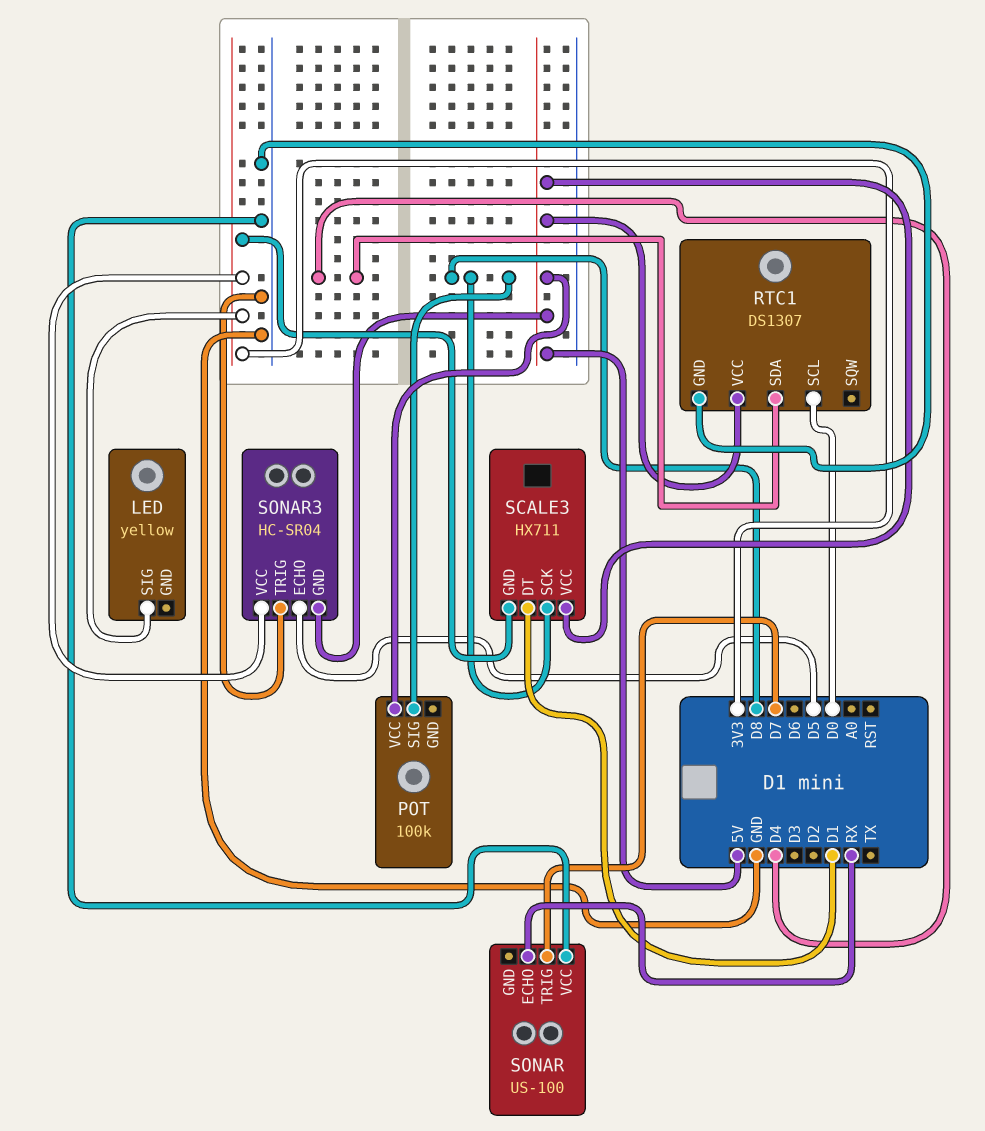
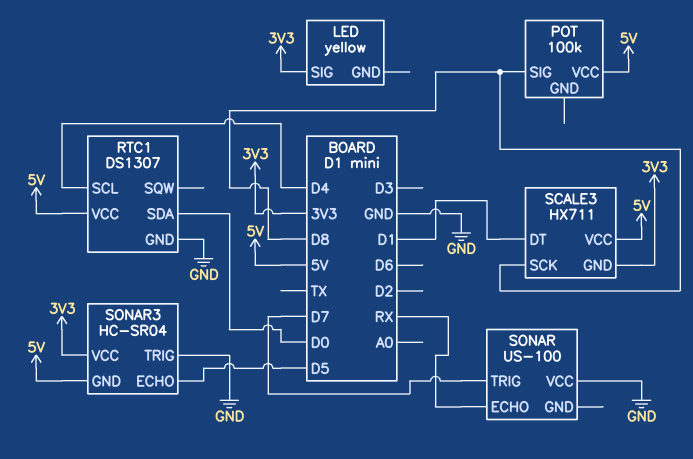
RTC1 pin SCL: D0 -> D4
RTC1 pin SDA: D4 -> D0

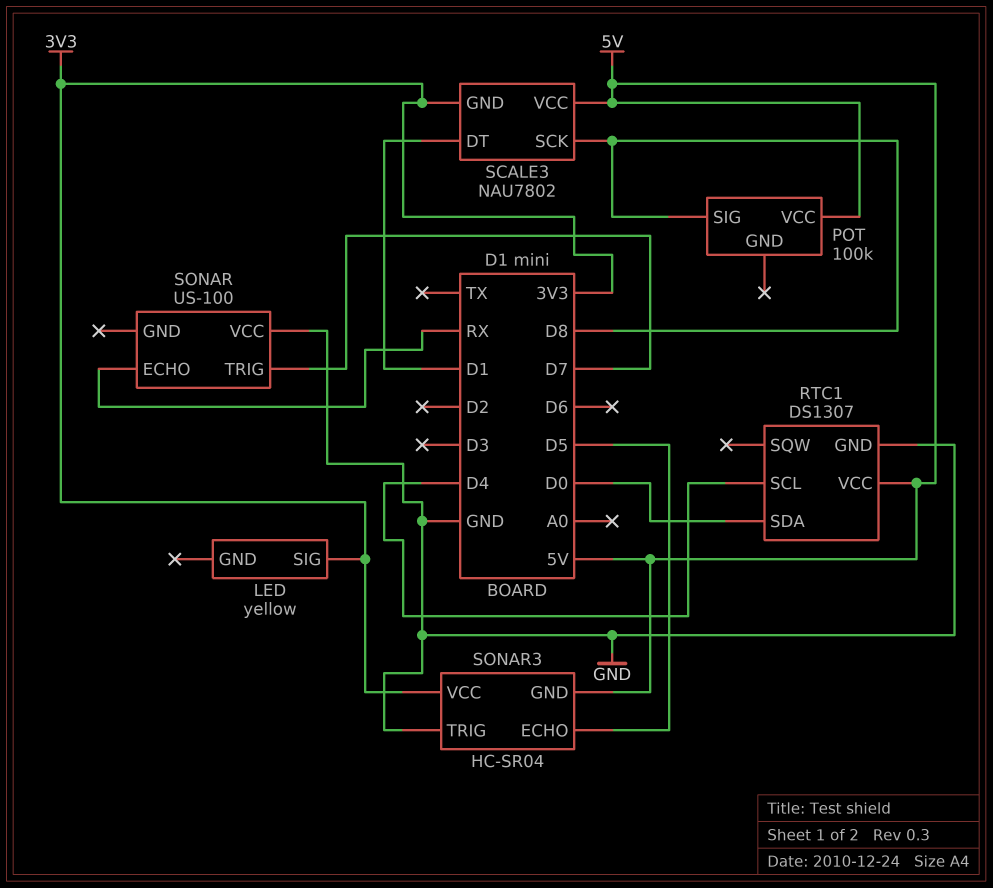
SCALE3: HX711 -> NAU7802

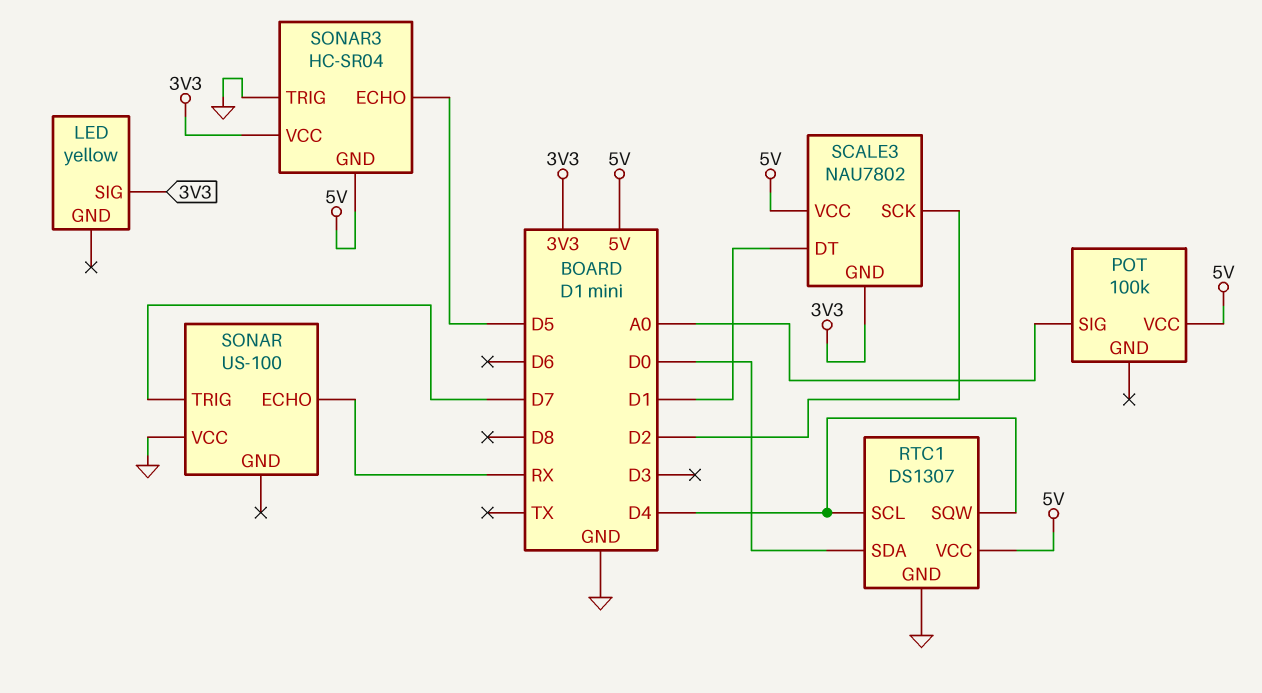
POT pin SIG: D8 -> A0
RTC1 pin SQW: none -> D4
SCALE3 pin SCK: D8 -> D2

